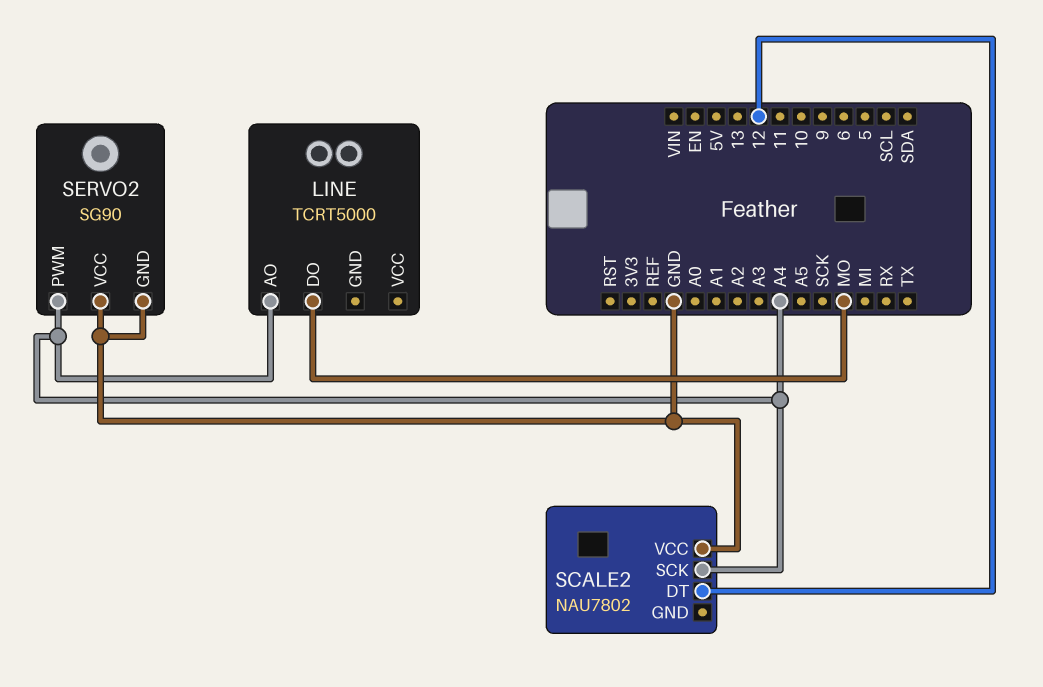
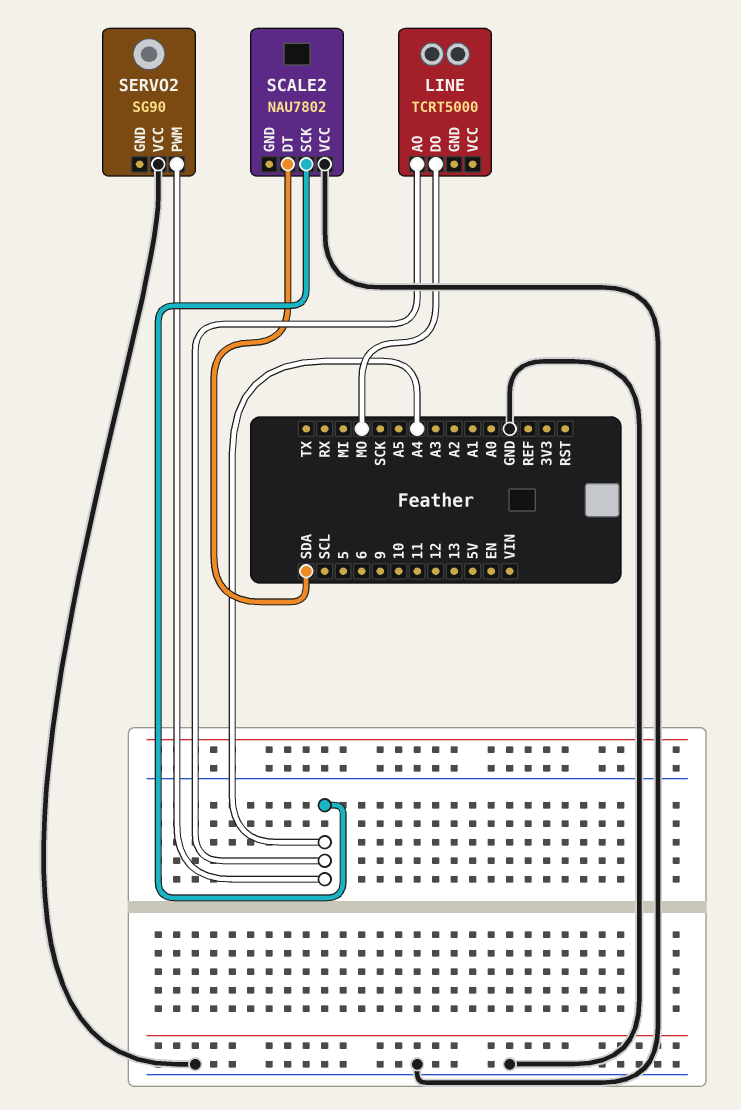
SCALE2 pin DT: 12 -> SDA
SERVO2 pin GND: GND -> none

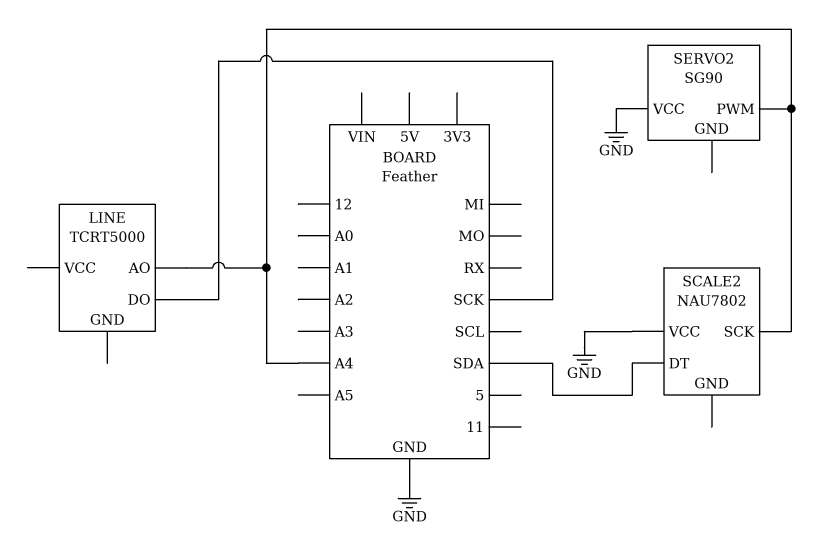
LINE pin DO: MO -> SCK

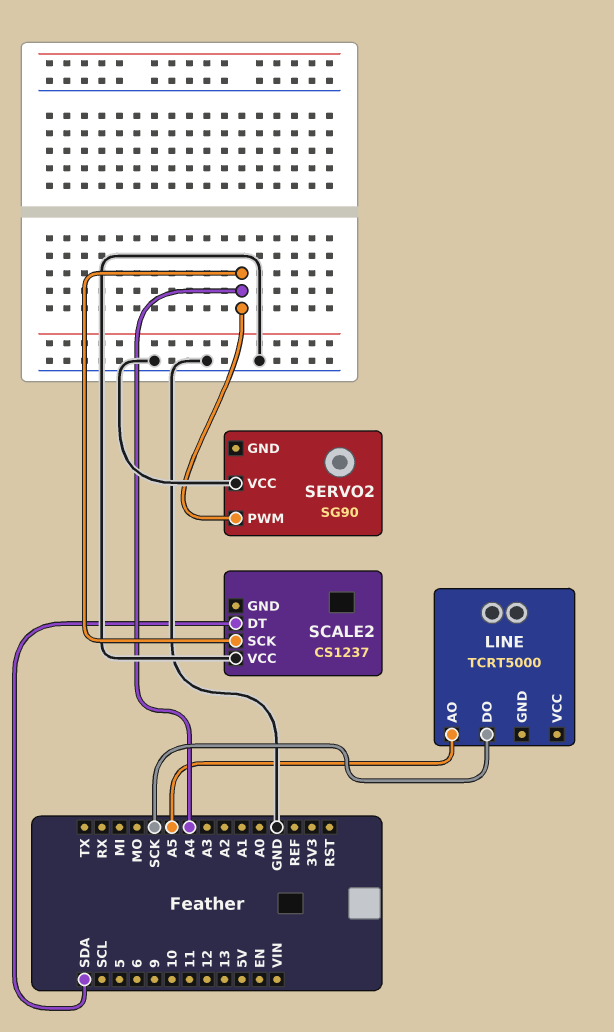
LINE pin AO: A4 -> A5
SCALE2: NAU7802 -> CS1237

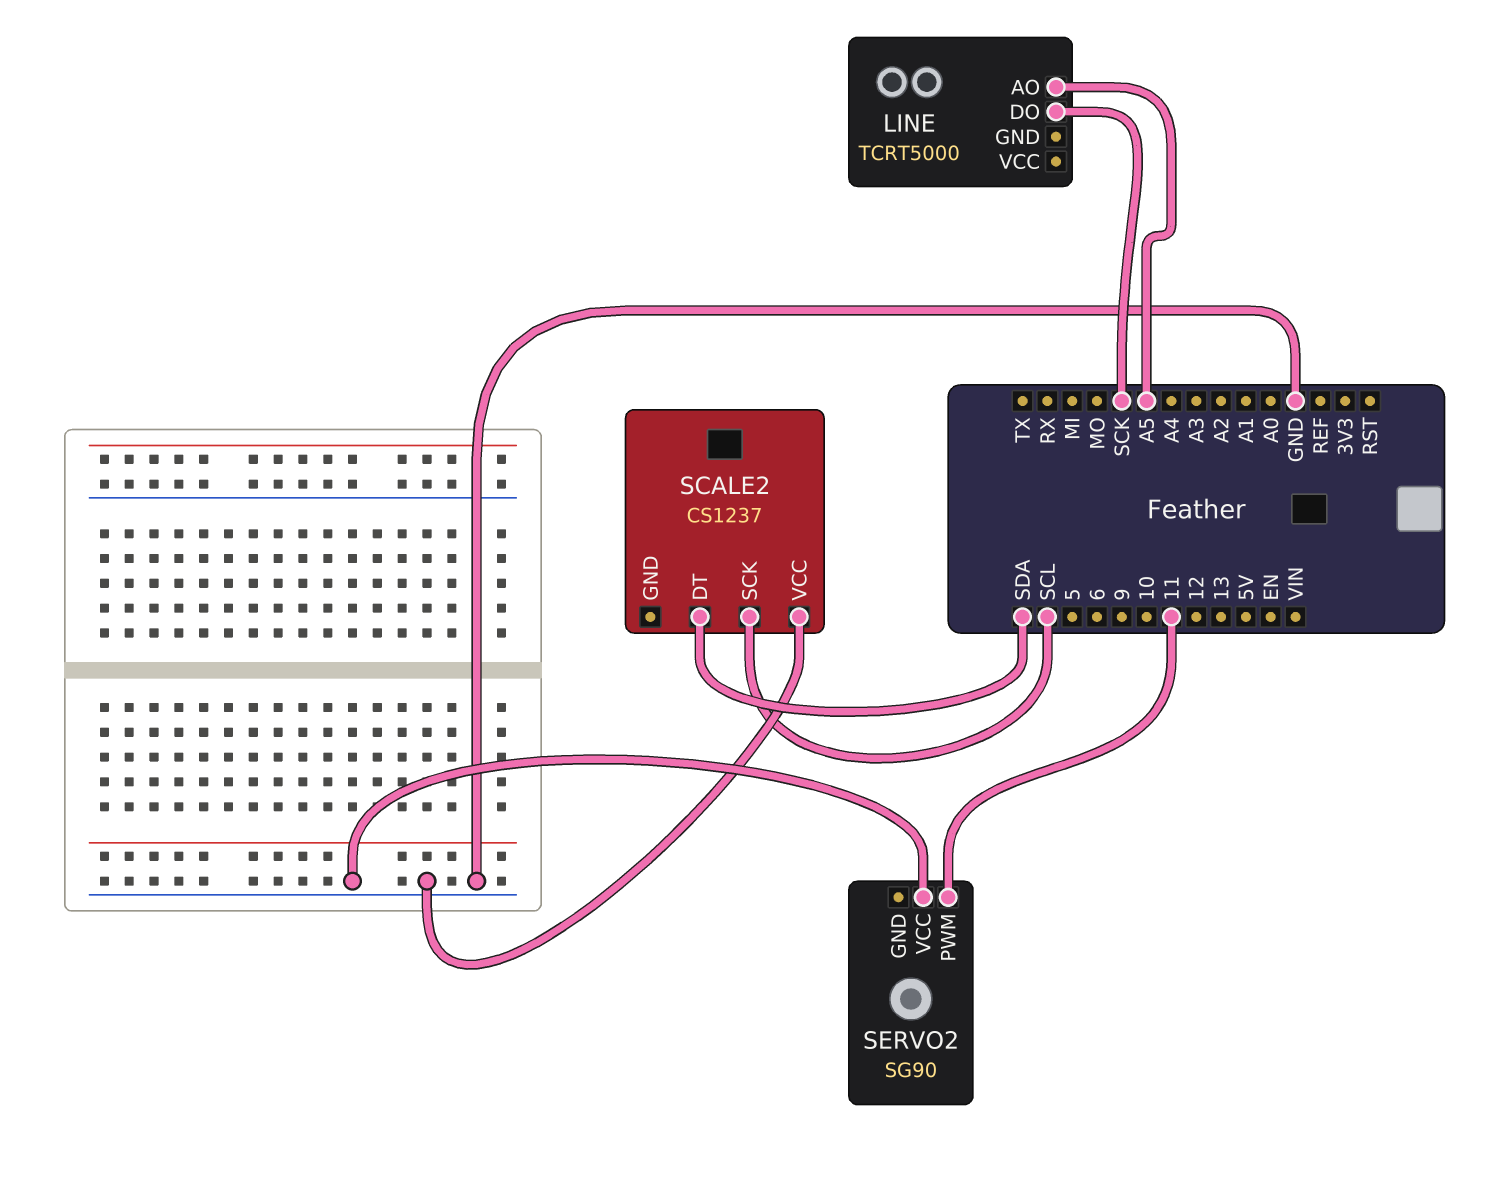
SCALE2 pin SCK: A4 -> SCL
SERVO2 pin PWM: A4 -> 11

